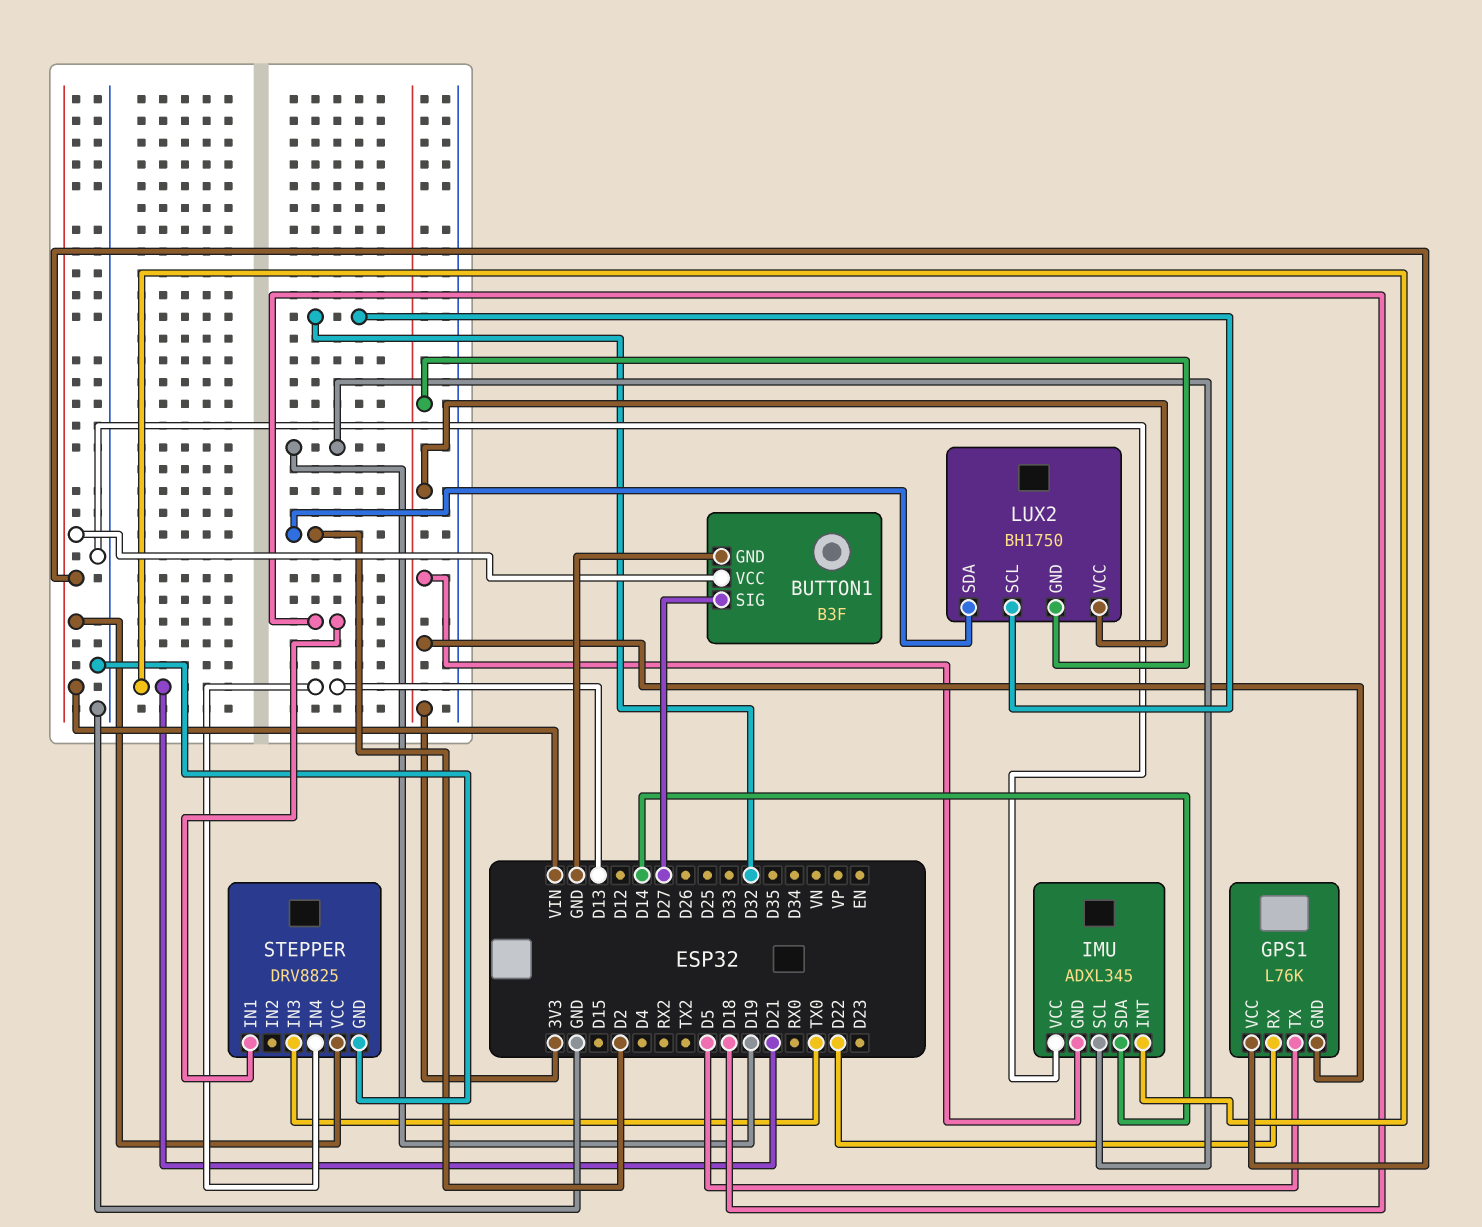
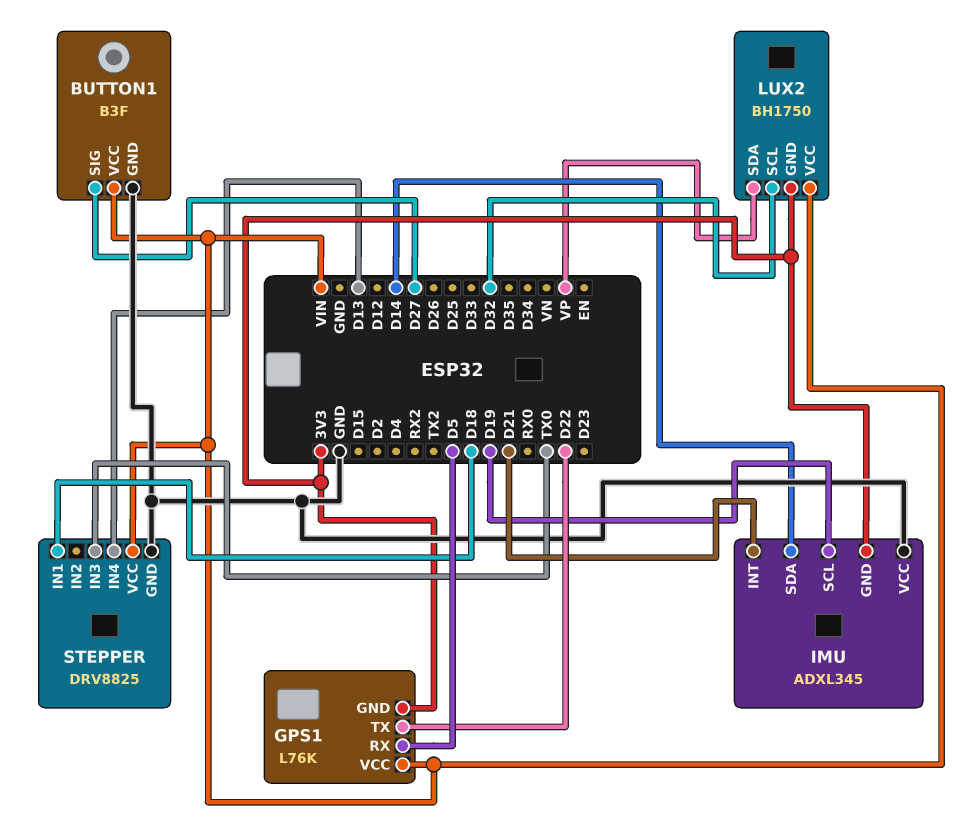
GPS1 pin RX: D22 -> D5
GPS1 pin TX: D5 -> D22
LUX2 pin SDA: D2 -> VP
LUX2 pin VCC: 3V3 -> VIN

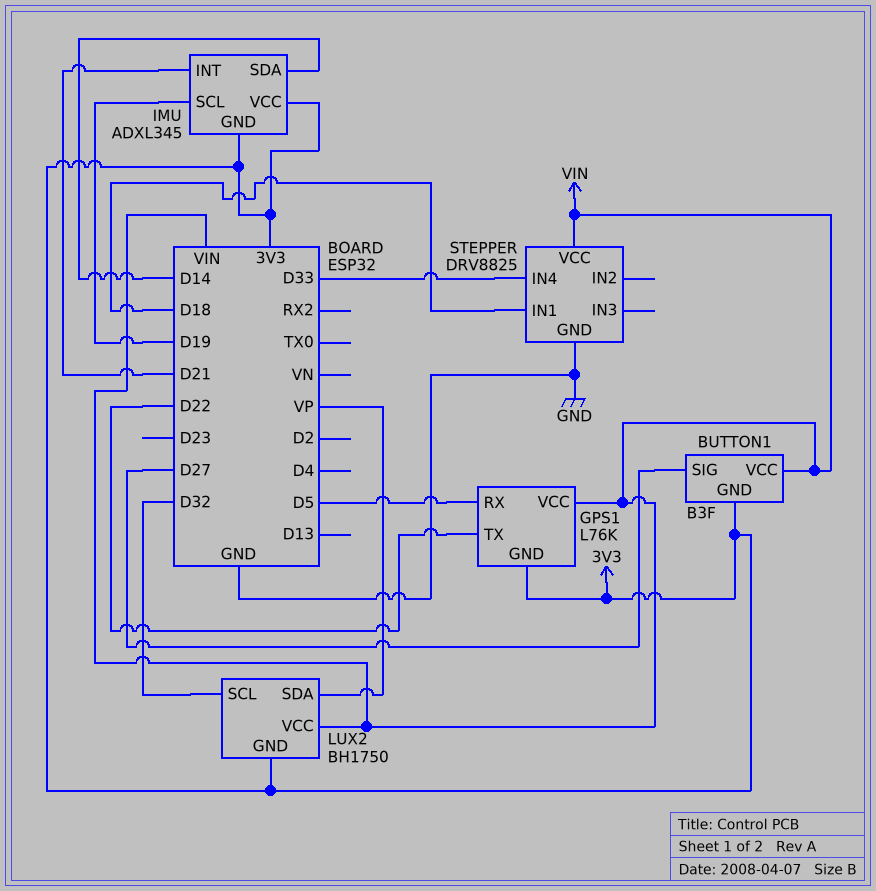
BUTTON1 pin GND: GND -> 3V3
IMU pin VCC: GND -> 3V3
STEPPER pin IN3: TX0 -> none
STEPPER pin IN4: D13 -> D33

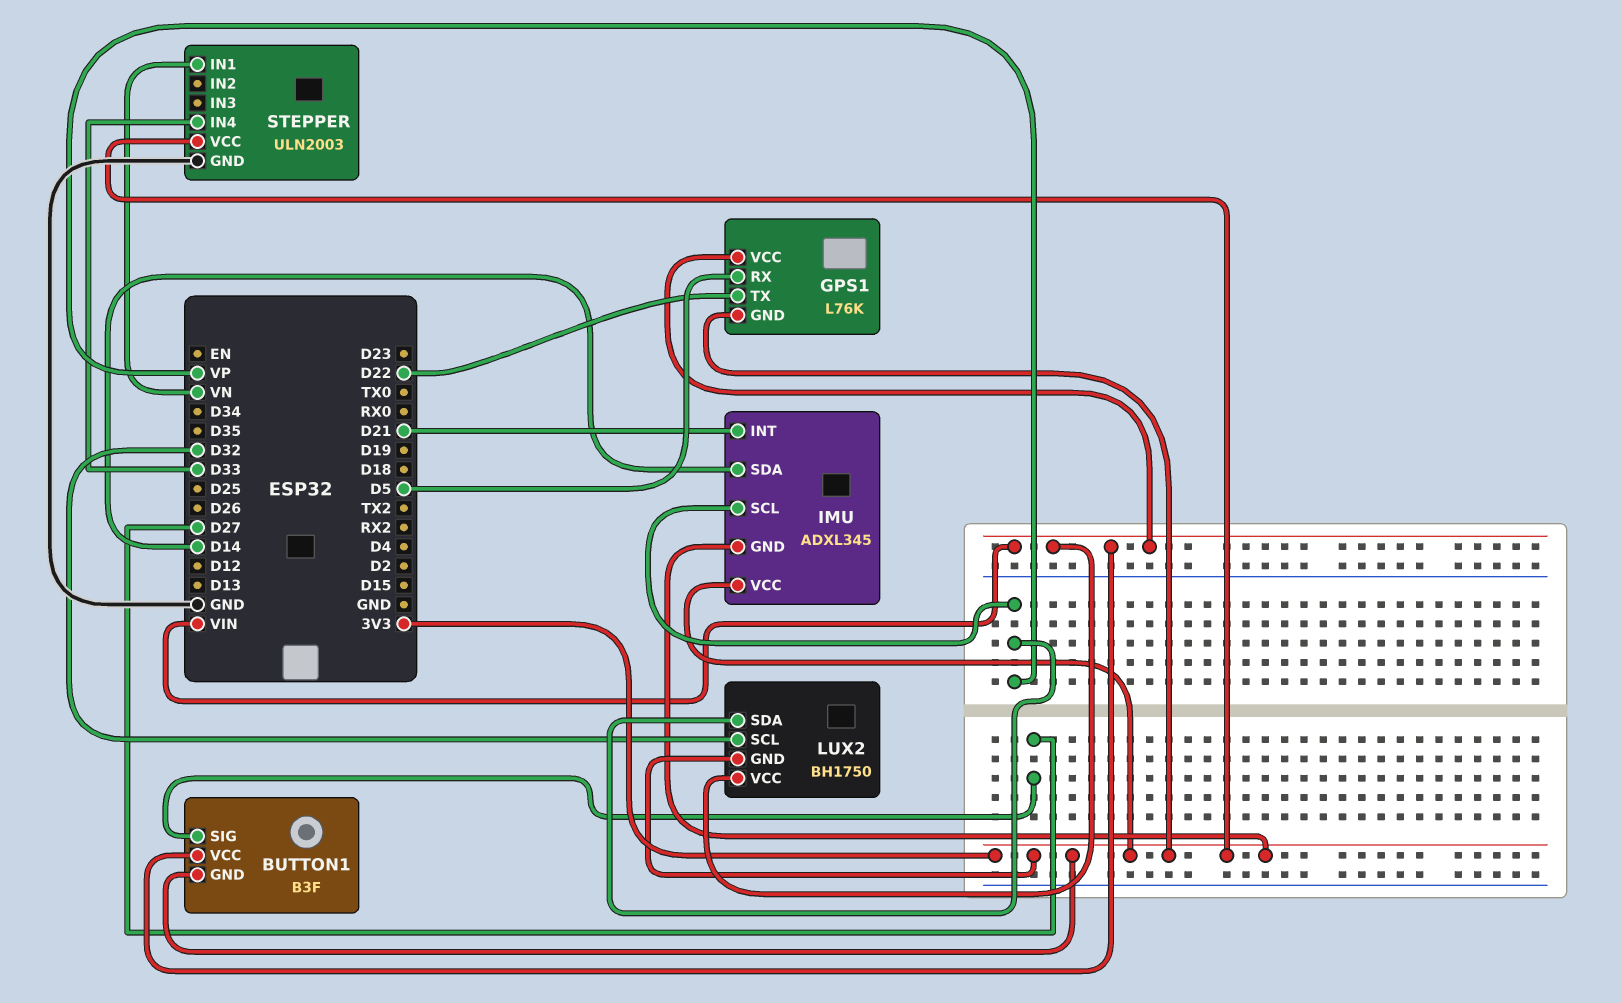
IMU pin SCL: D19 -> VP
STEPPER: DRV8825 -> ULN2003
STEPPER pin IN1: D18 -> VN
STEPPER pin VCC: VIN -> 3V3

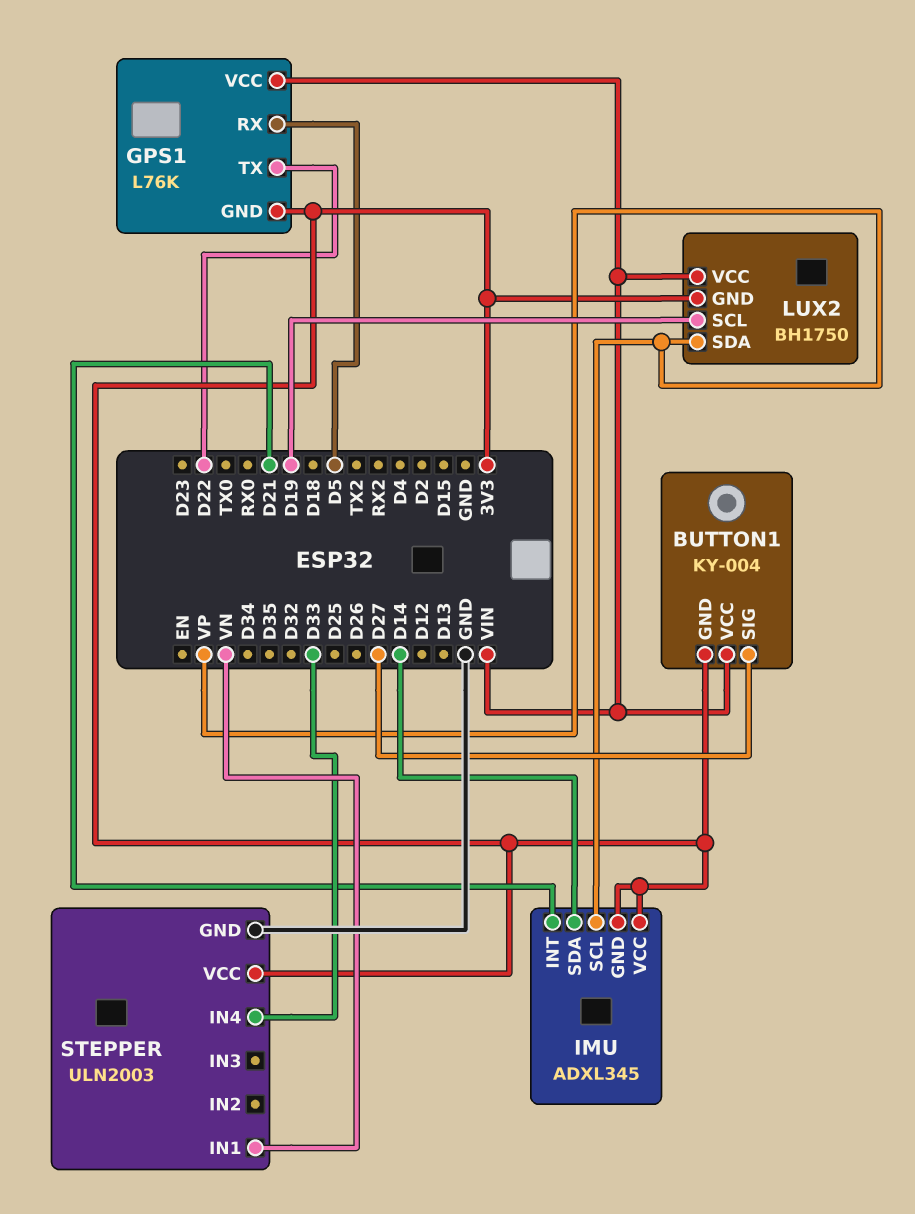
BUTTON1: B3F -> KY-004
LUX2 pin SCL: D32 -> D19

